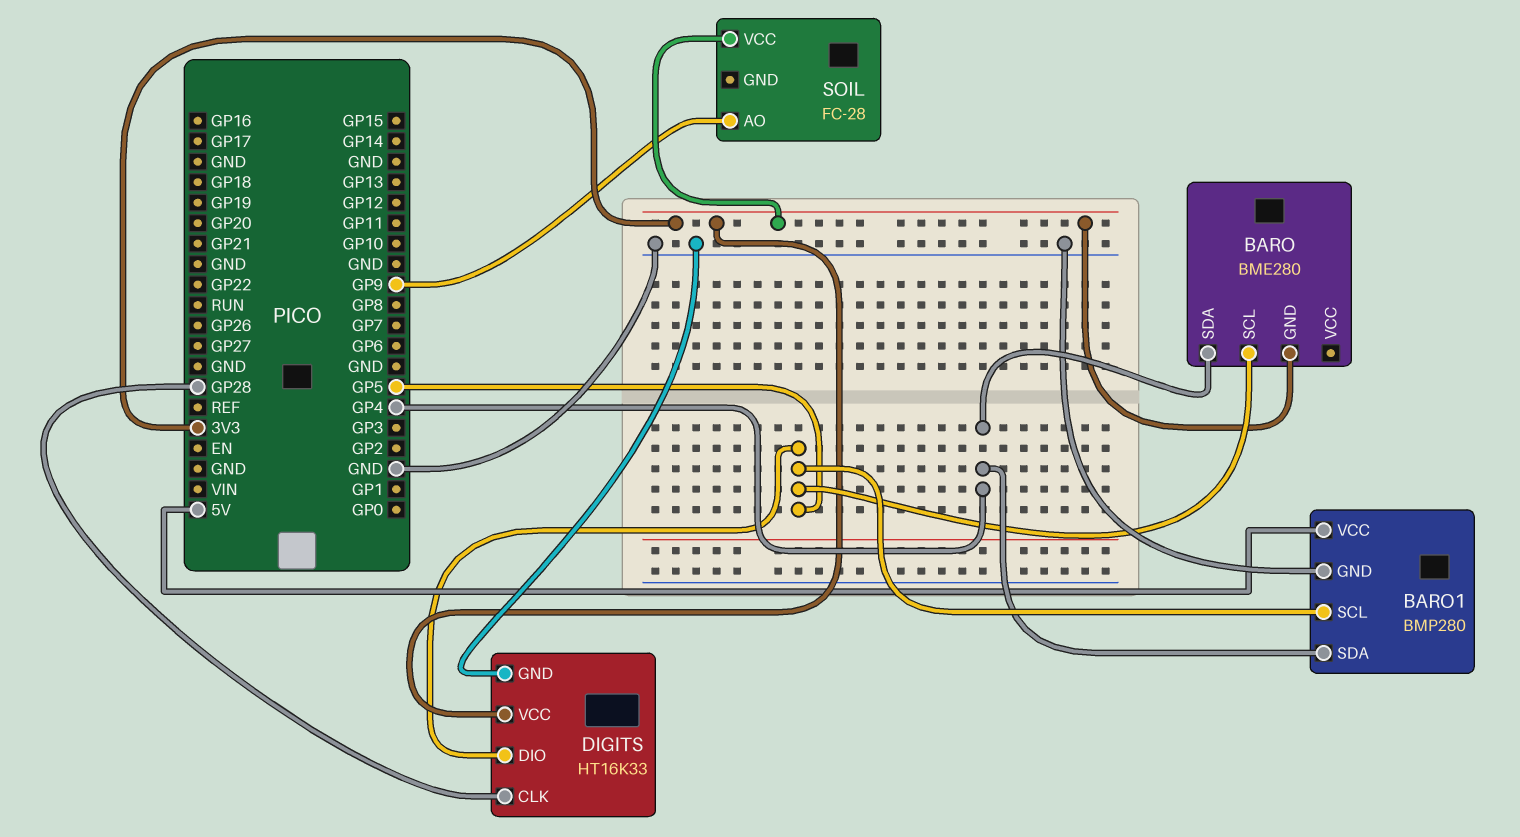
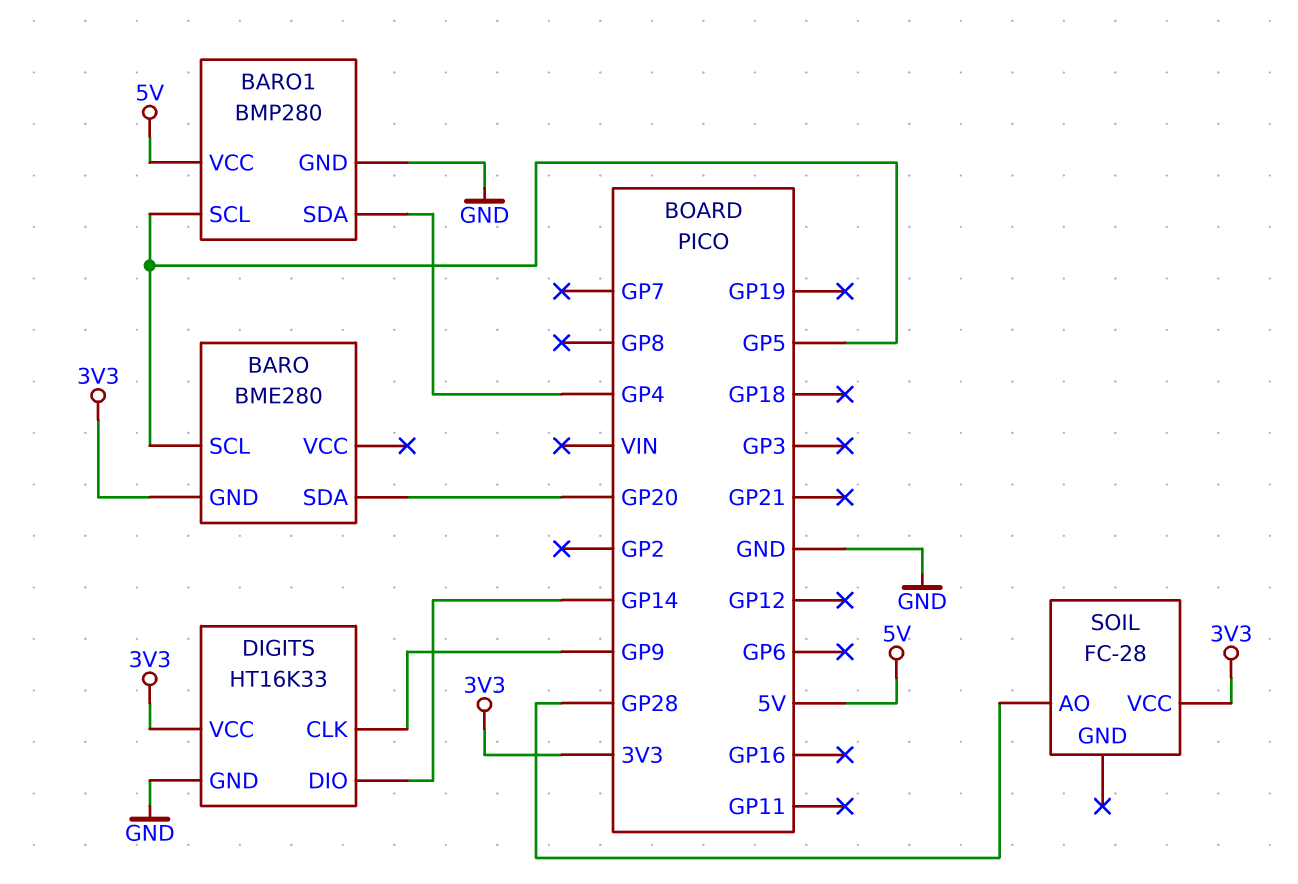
BARO pin SDA: GP4 -> GP20
DIGITS pin CLK: GP28 -> GP9
DIGITS pin DIO: GP5 -> GP14
SOIL pin AO: GP9 -> GP28

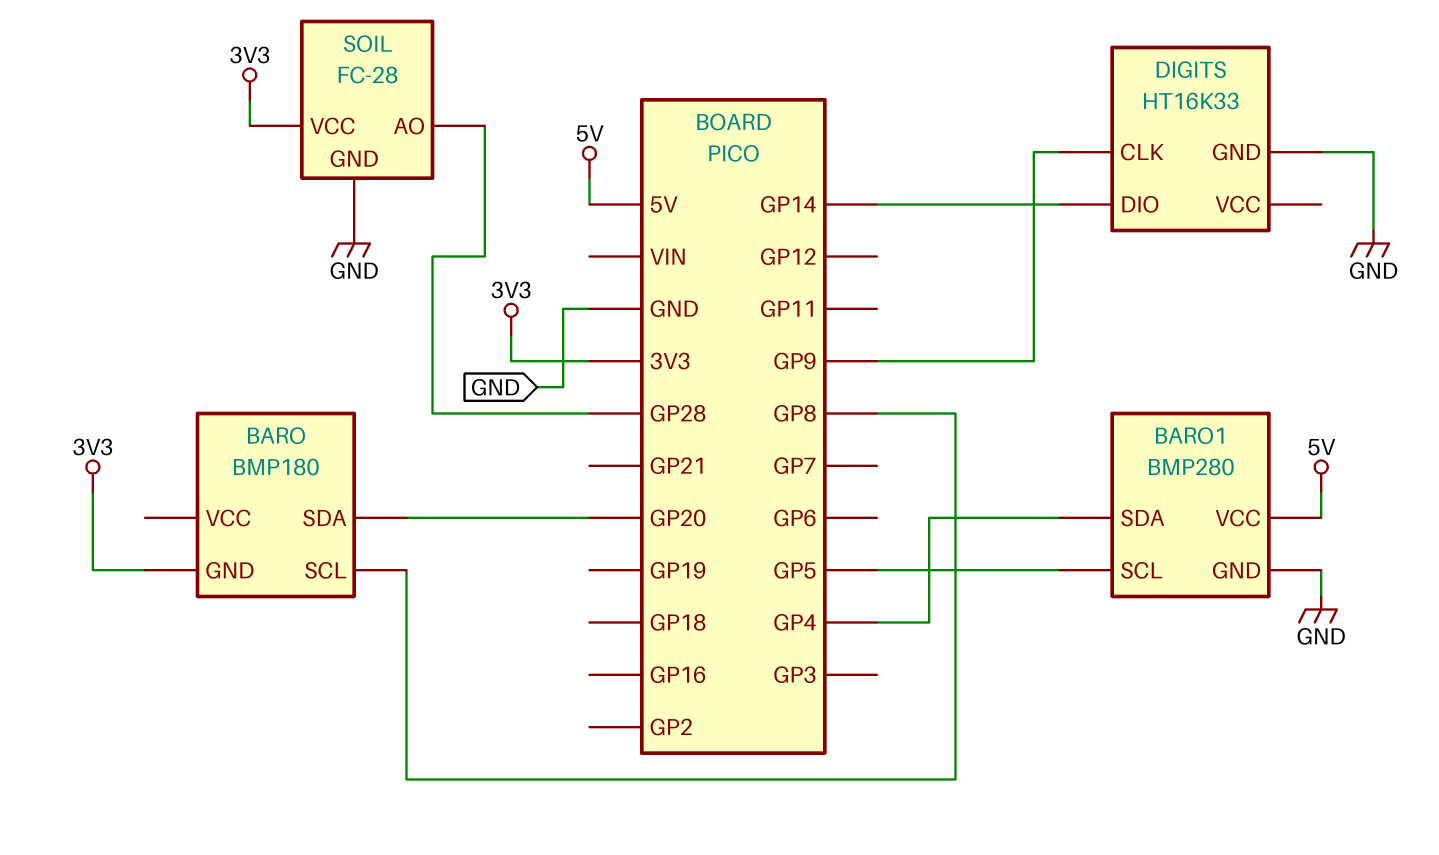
BARO: BME280 -> BMP180
BARO pin SCL: GP5 -> GP8
DIGITS pin VCC: 3V3 -> none
SOIL pin GND: none -> GND

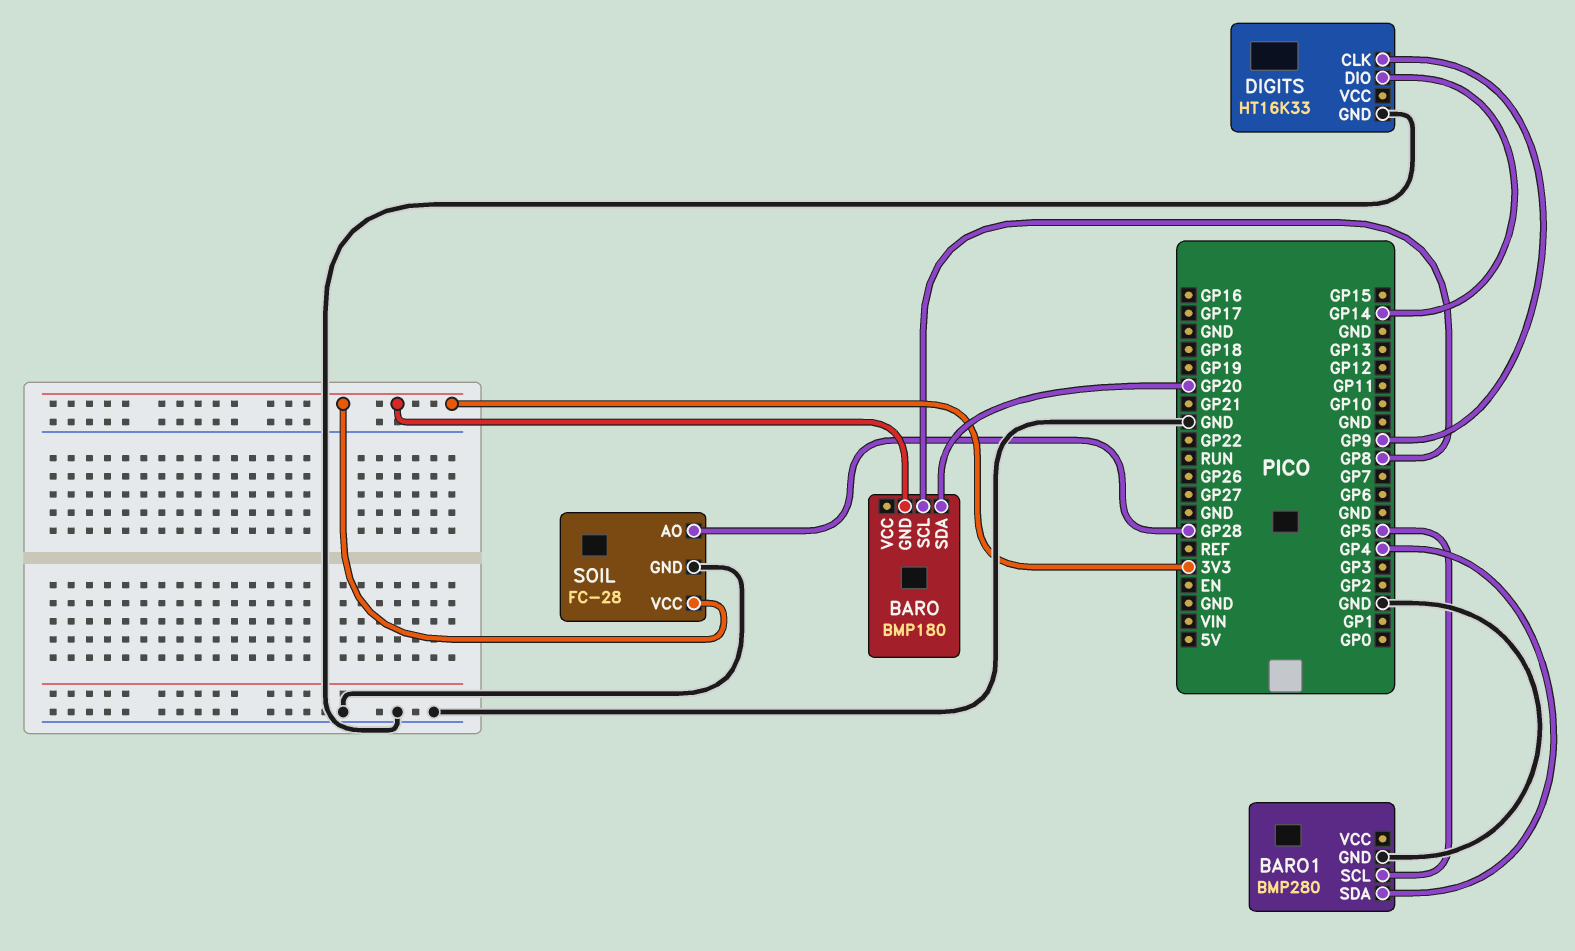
BARO1 pin VCC: 5V -> none

